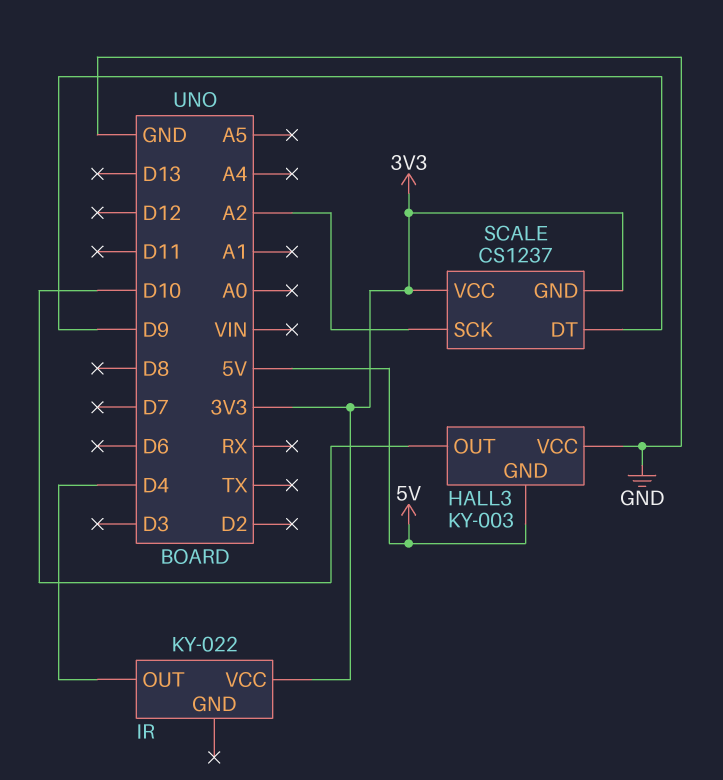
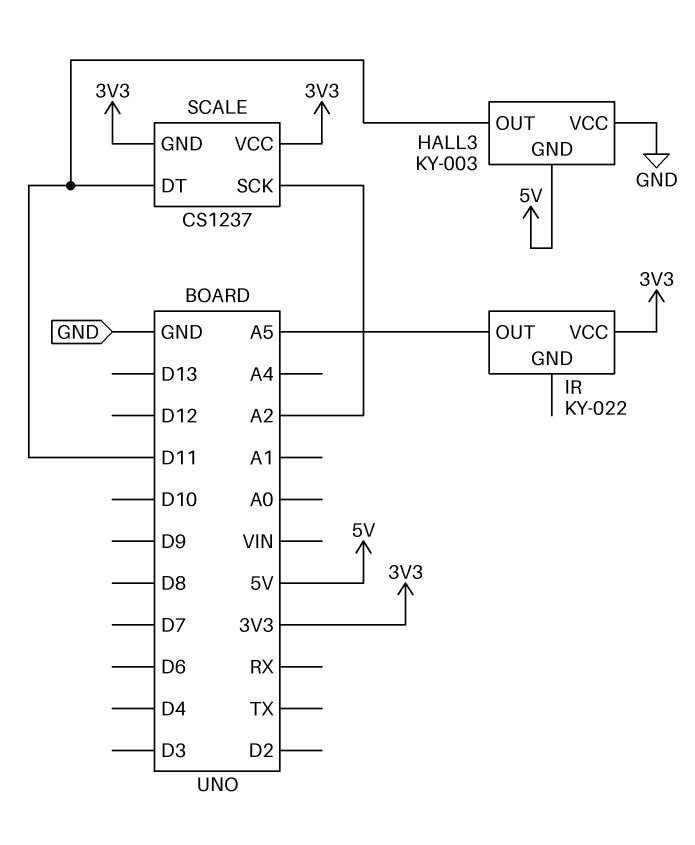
HALL3 pin OUT: D10 -> D11
IR pin OUT: D4 -> A5
SCALE pin DT: D9 -> D11

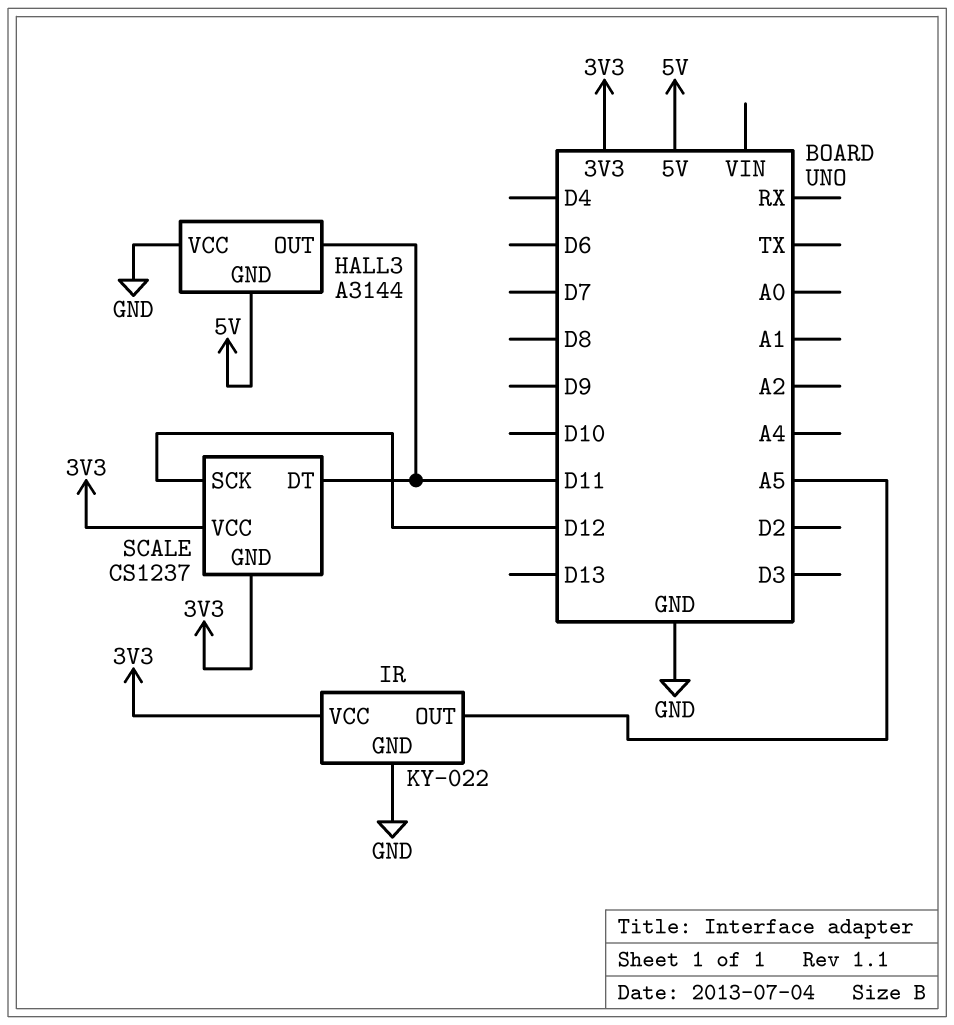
HALL3: KY-003 -> A3144
IR pin GND: none -> GND
SCALE pin SCK: A2 -> D12

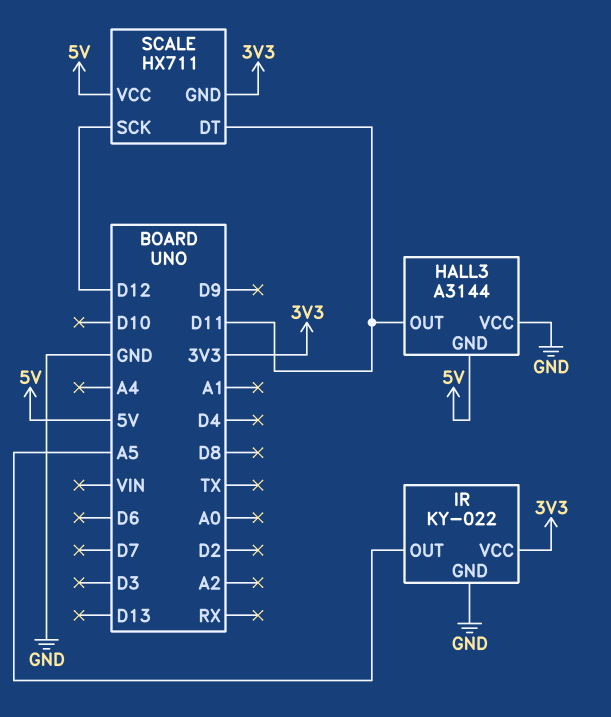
SCALE: CS1237 -> HX711
SCALE pin VCC: 3V3 -> 5V

